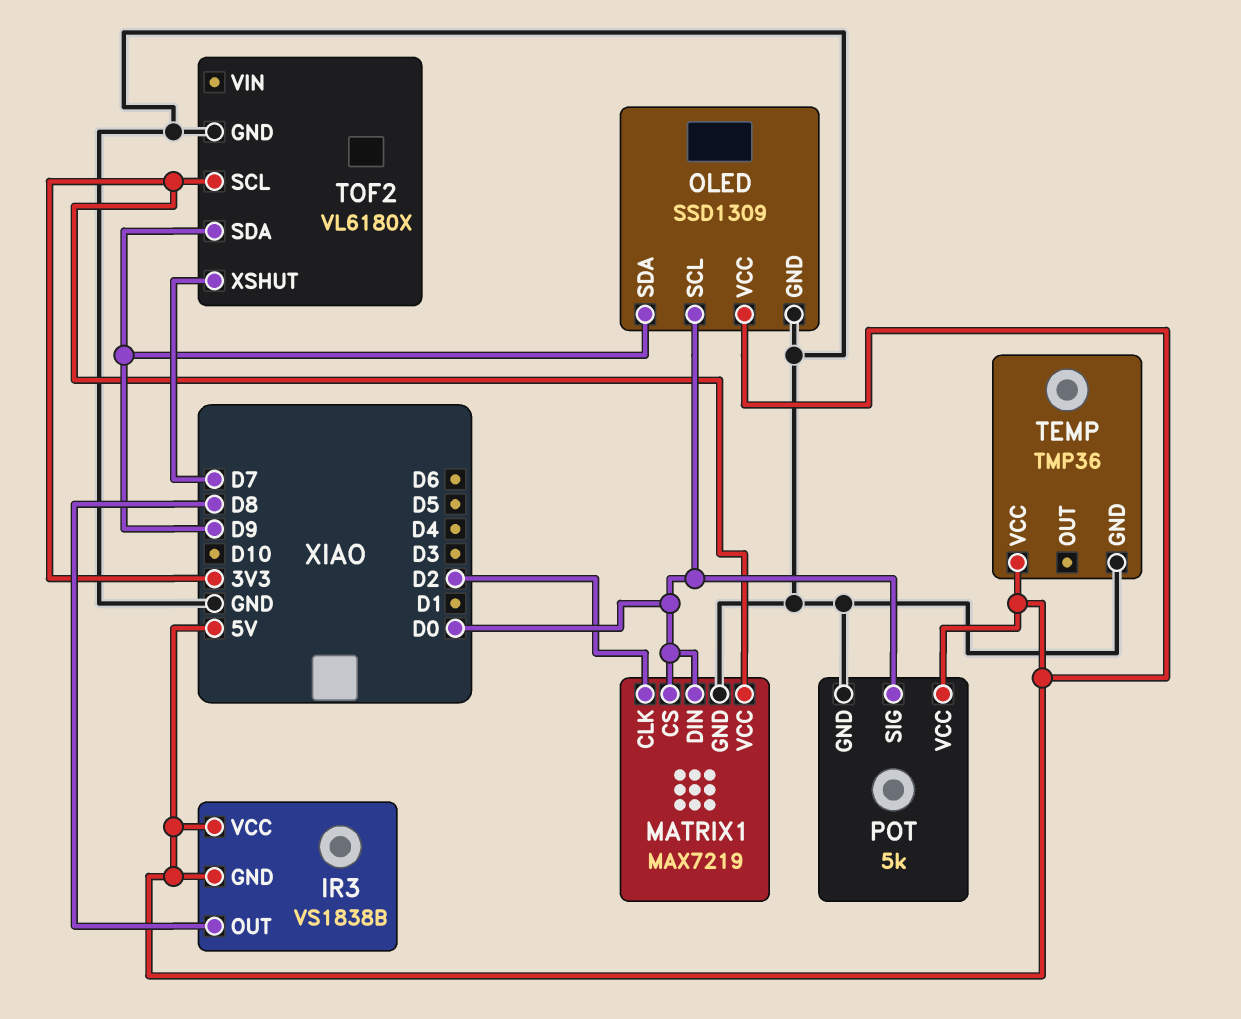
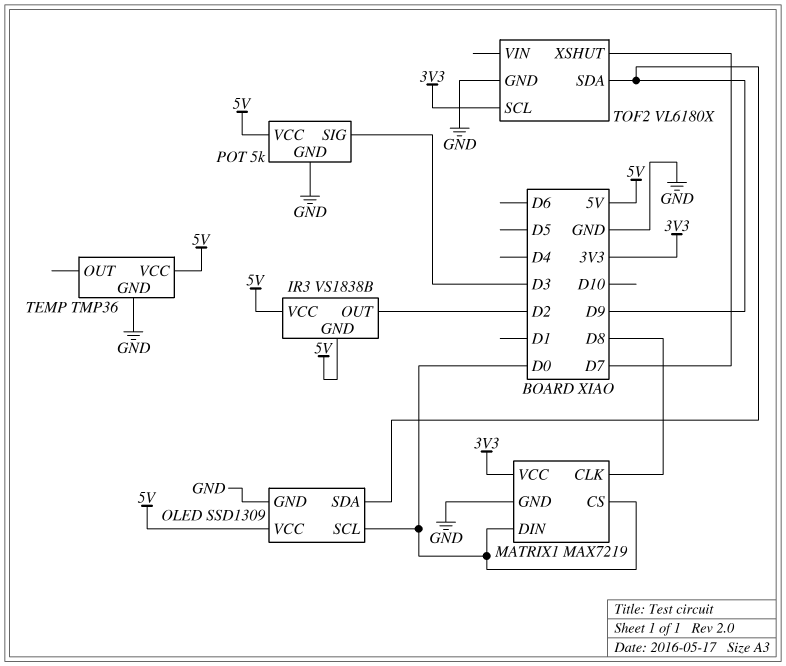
IR3 pin OUT: D8 -> D2
MATRIX1 pin CLK: D2 -> D8
POT pin SIG: D0 -> D3

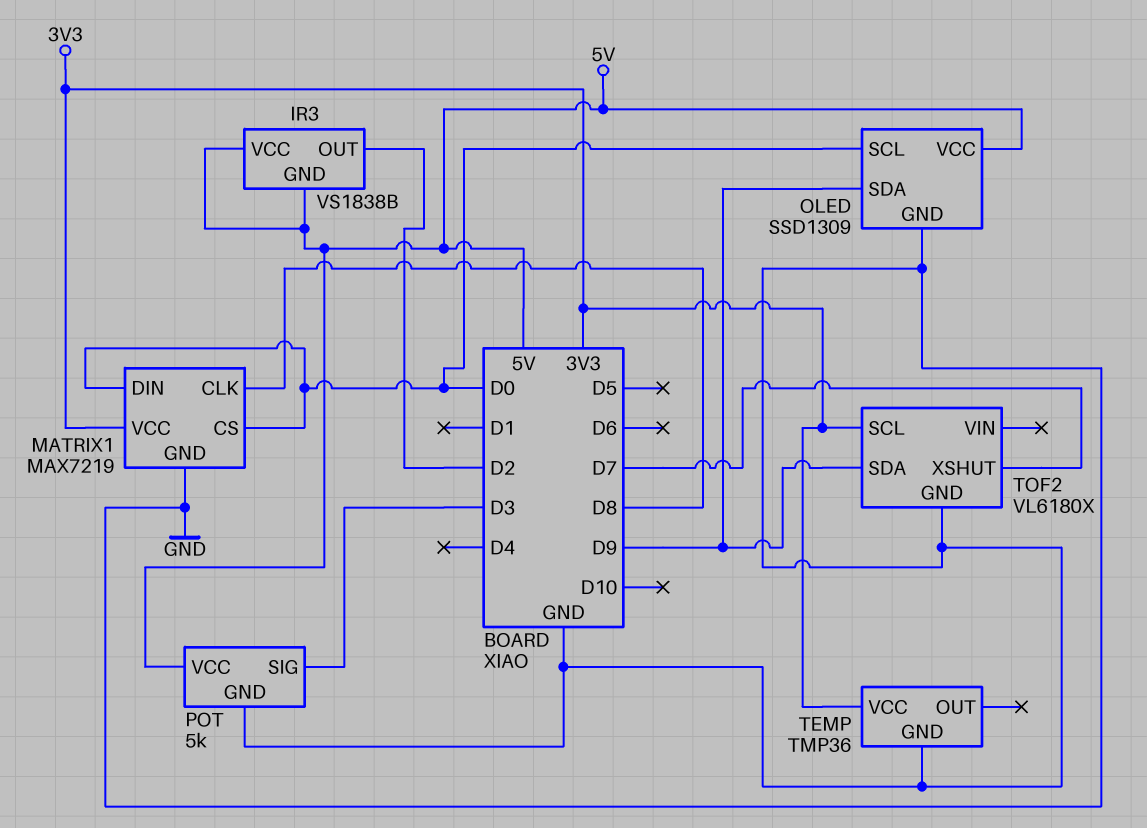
TEMP pin VCC: 5V -> 3V3

